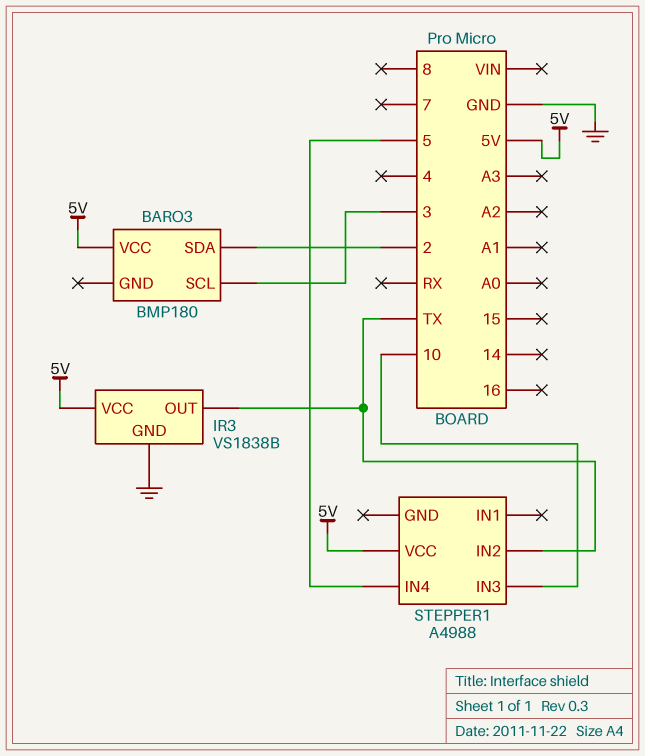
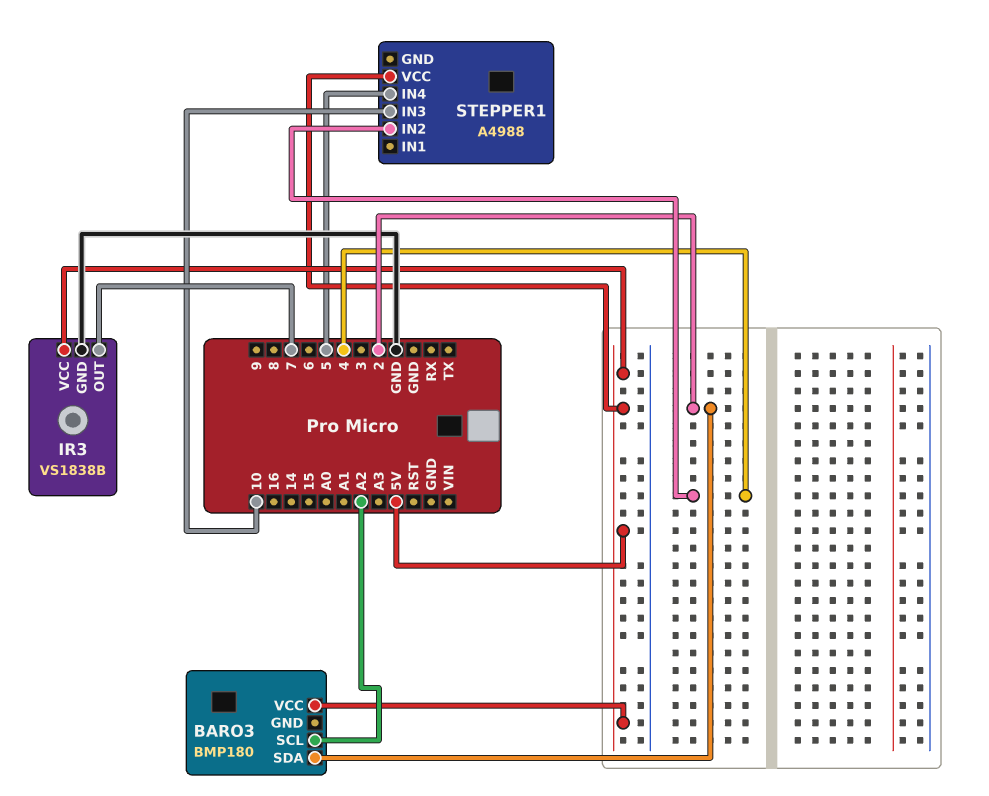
BARO3 pin SCL: 3 -> A2
IR3 pin OUT: TX -> 7
STEPPER1 pin IN2: TX -> 4

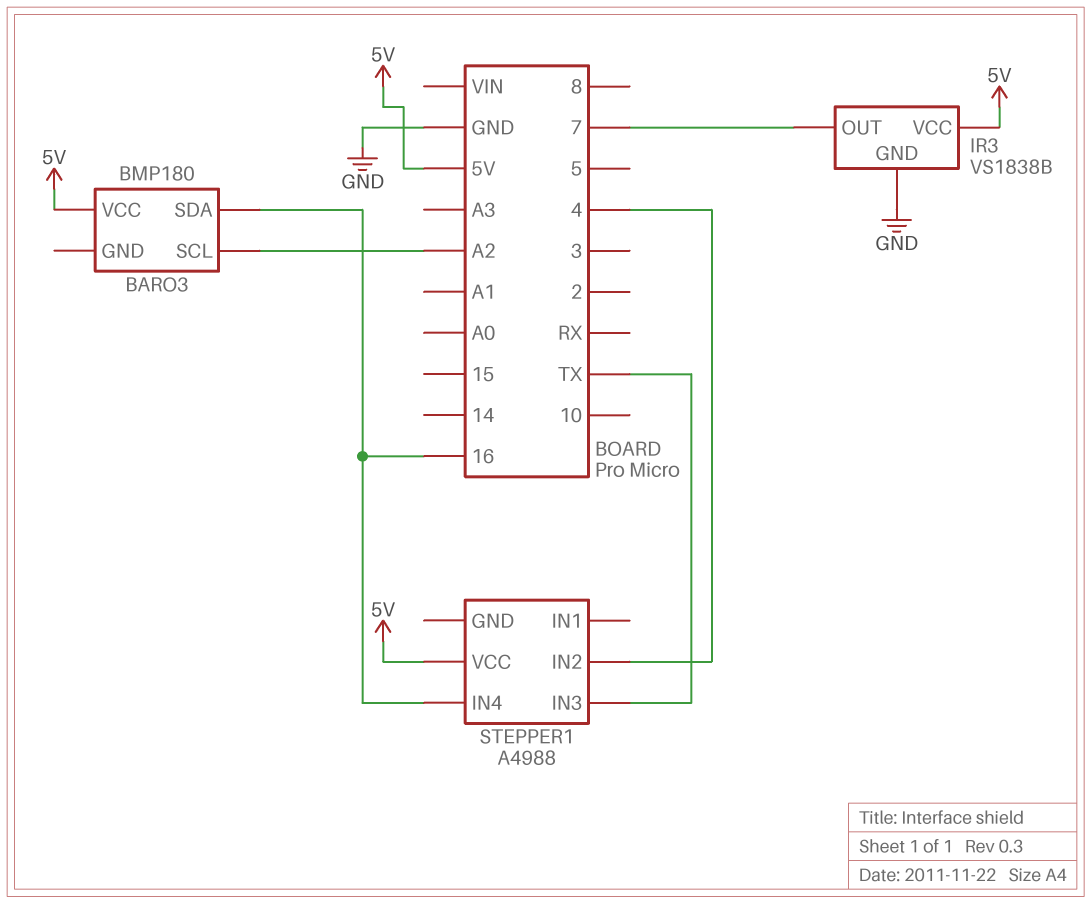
BARO3 pin SDA: 2 -> 16
STEPPER1 pin IN3: 10 -> TX
STEPPER1 pin IN4: 5 -> 16

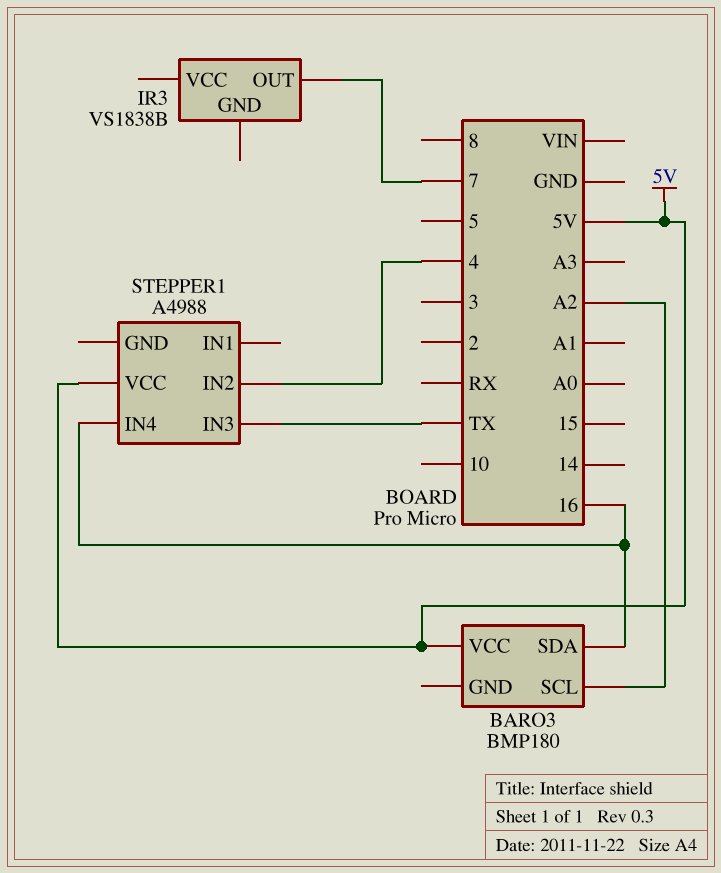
IR3 pin GND: GND -> none
IR3 pin VCC: 5V -> none

